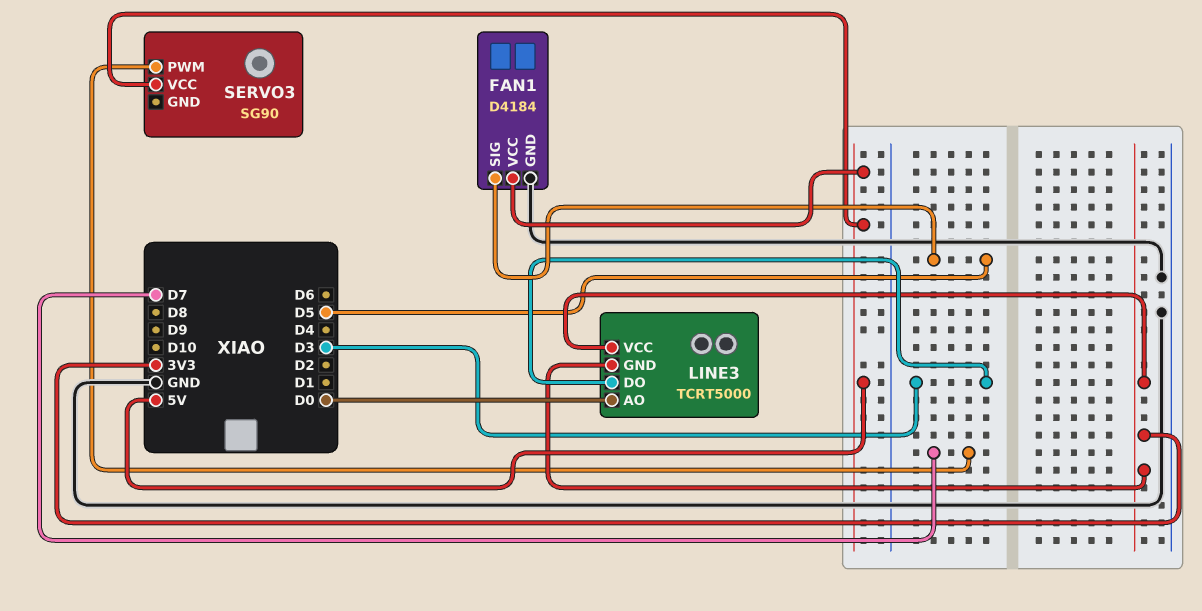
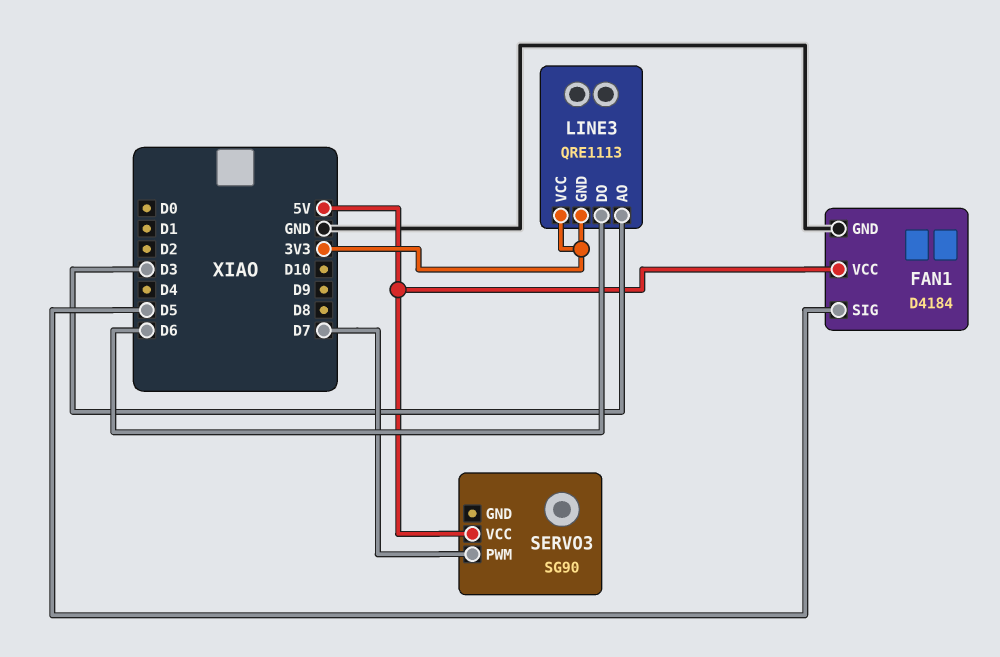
LINE3: TCRT5000 -> QRE1113
LINE3 pin AO: D0 -> D3
LINE3 pin DO: D3 -> D6

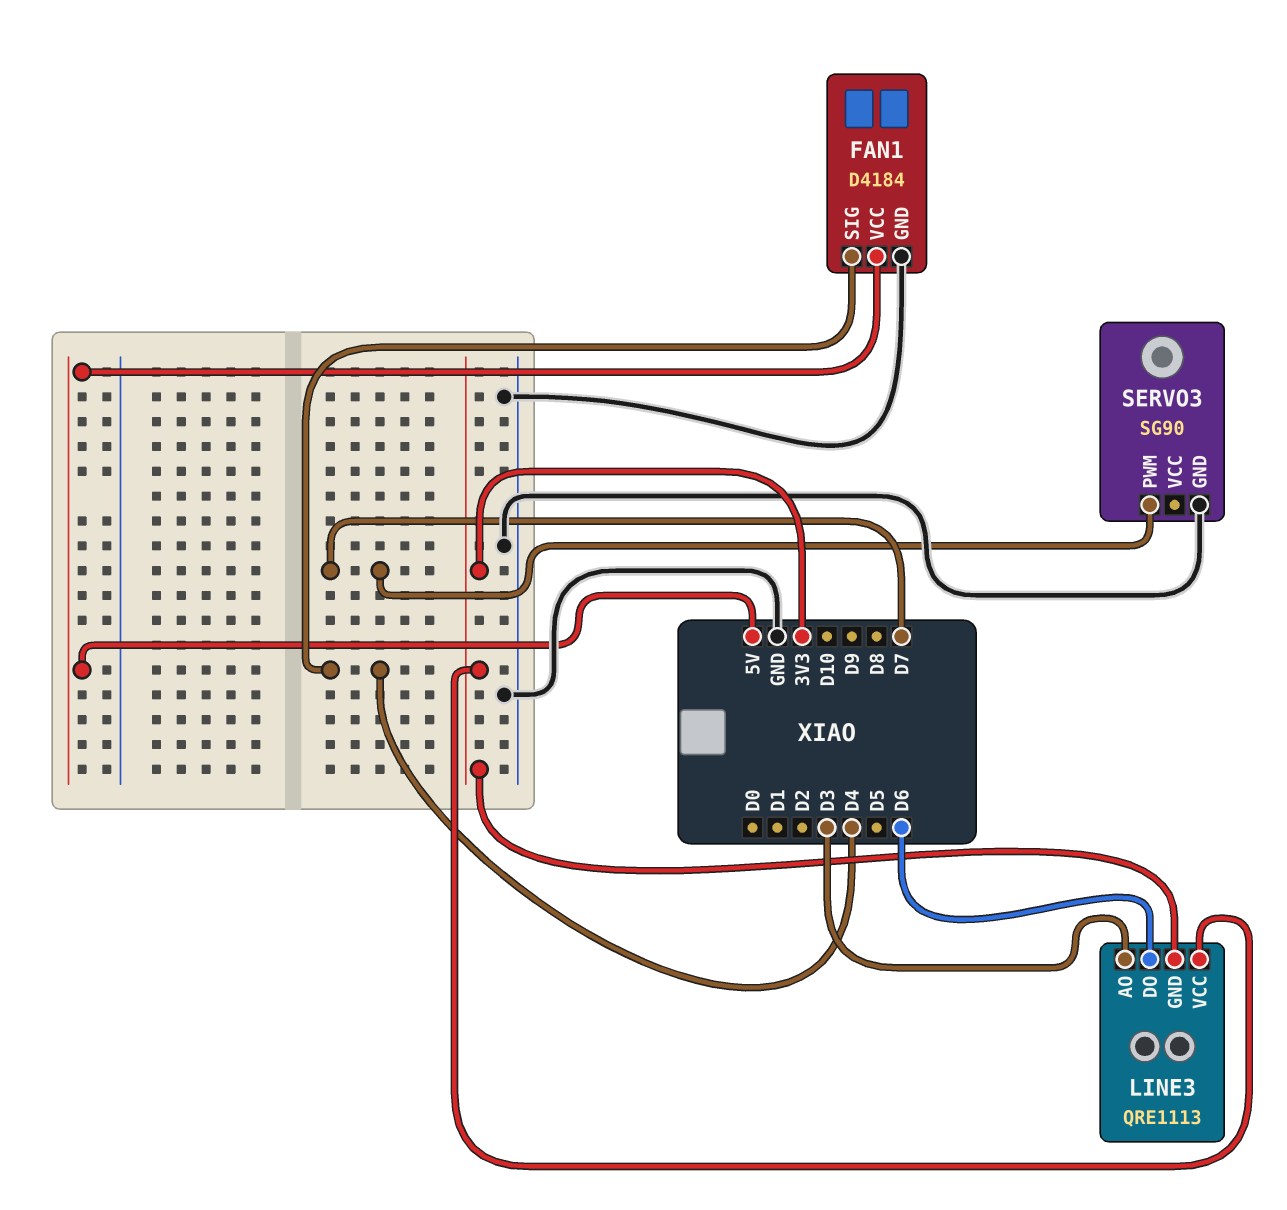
FAN1 pin SIG: D5 -> D4
SERVO3 pin GND: none -> GND
SERVO3 pin VCC: 5V -> none

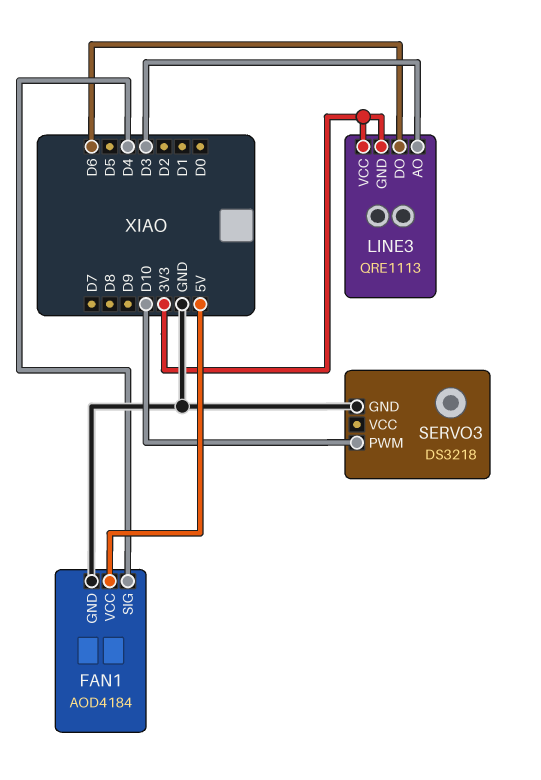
FAN1: D4184 -> AOD4184
SERVO3: SG90 -> DS3218
SERVO3 pin PWM: D7 -> D10

